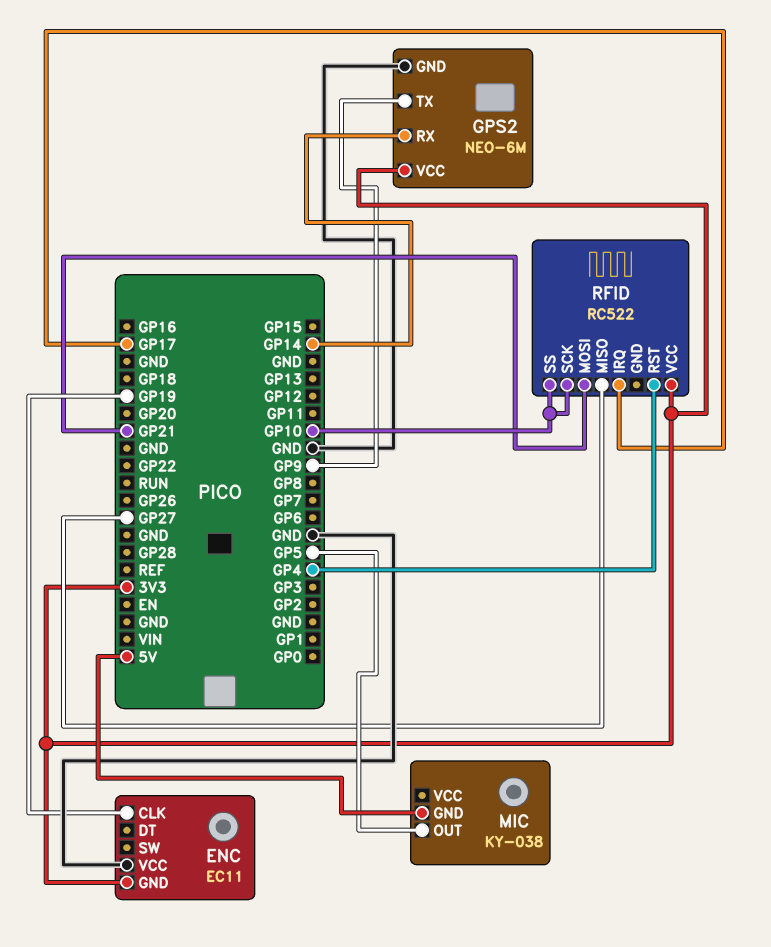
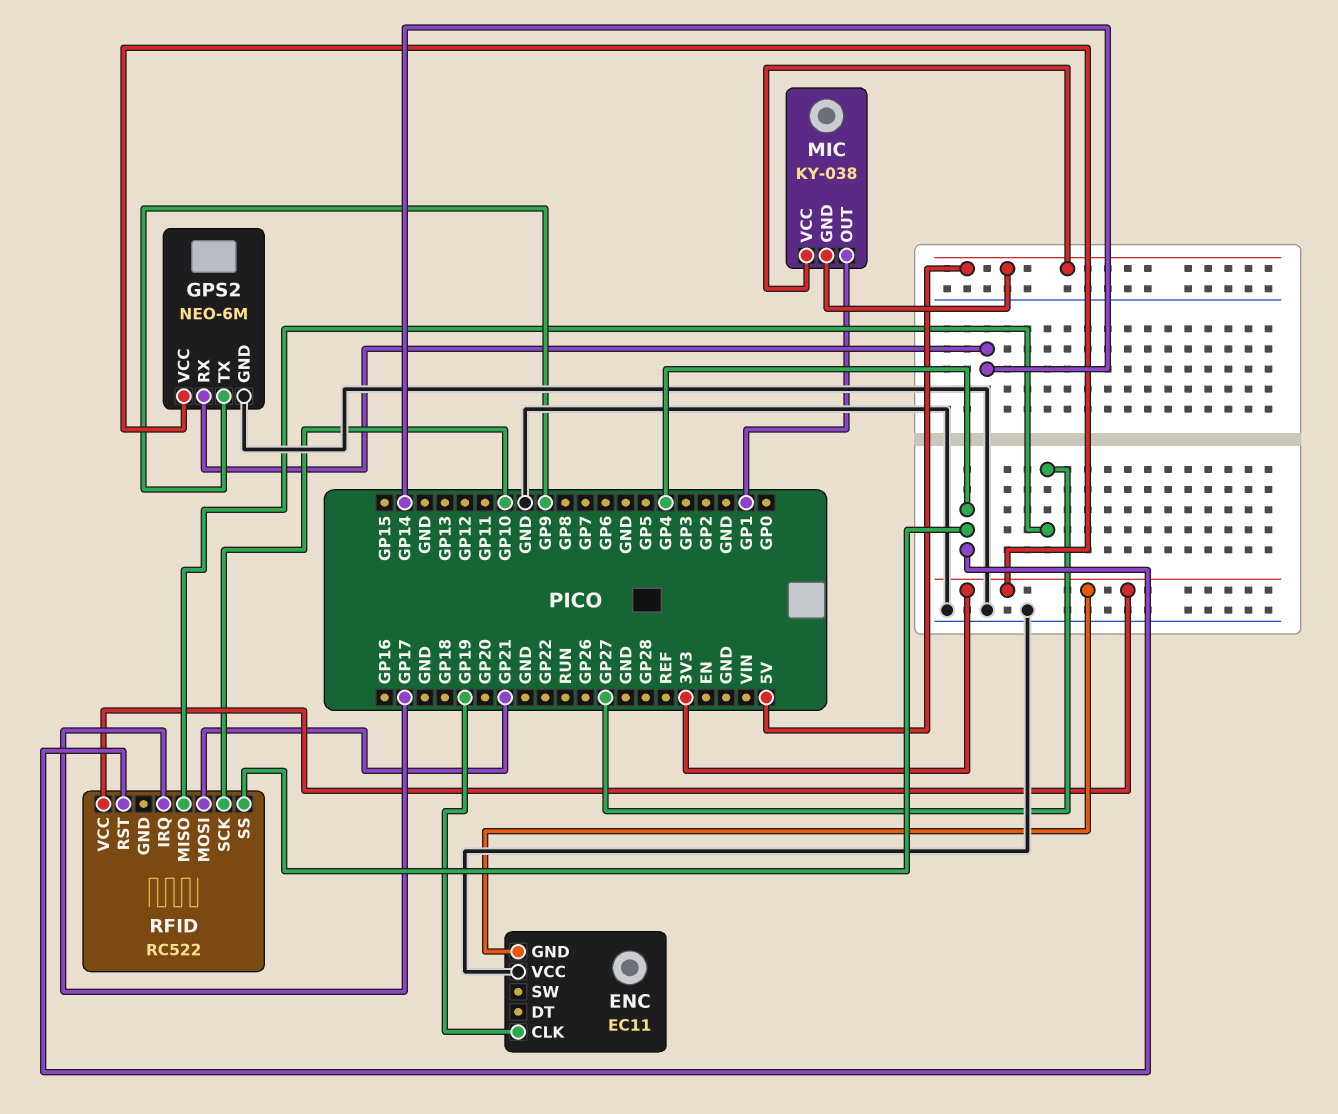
MIC pin OUT: GP5 -> GP1
MIC pin VCC: none -> 5V
RFID pin SS: GP10 -> GP4

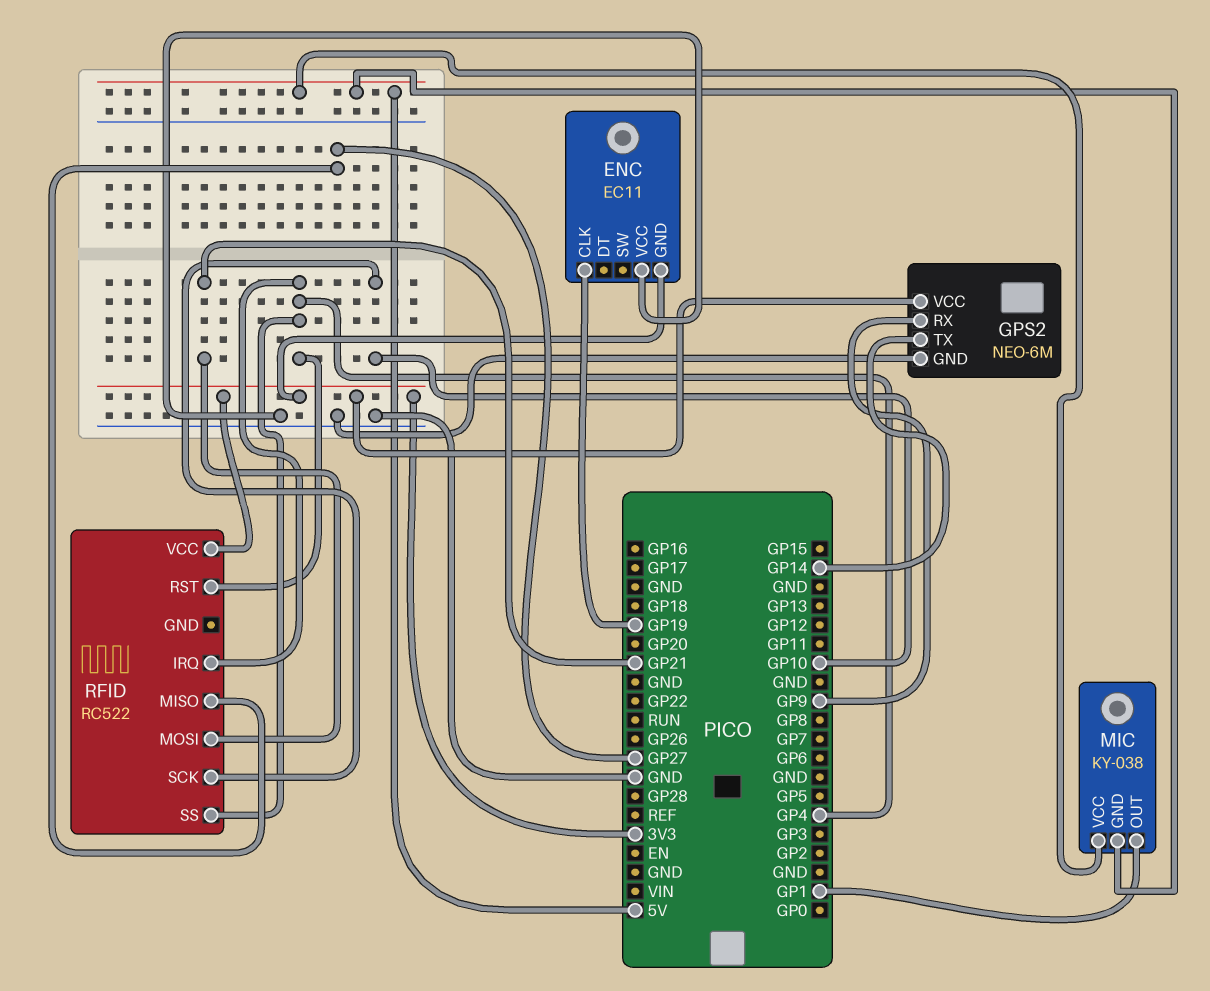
GPS2 pin RX: GP14 -> GP9
GPS2 pin TX: GP9 -> GP14
RFID pin IRQ: GP17 -> GP4

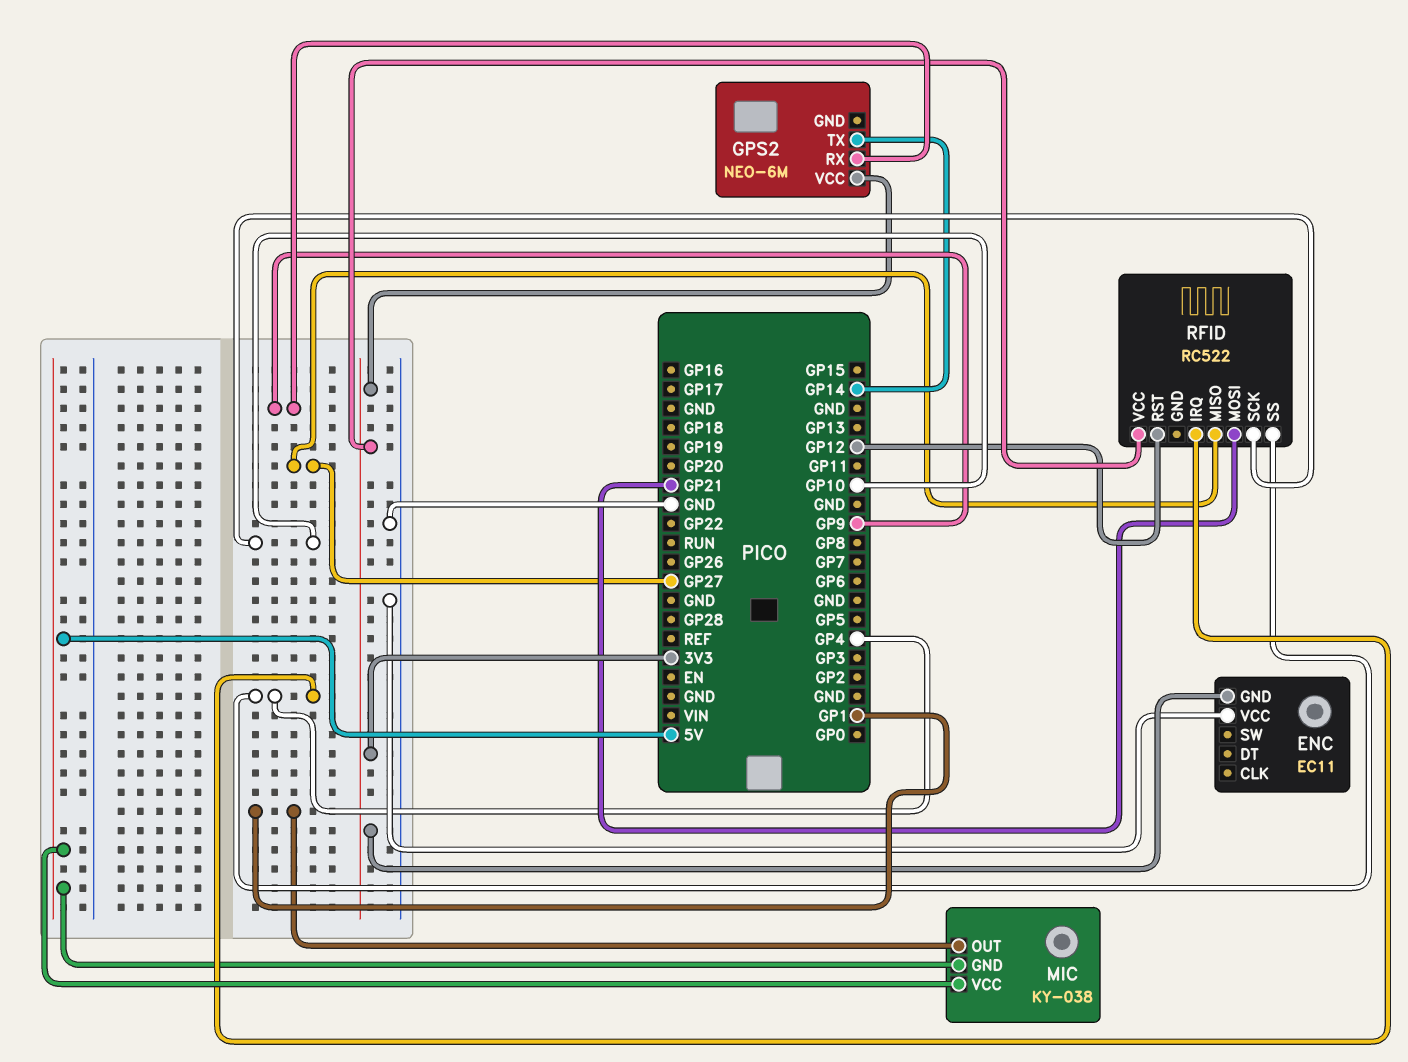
ENC pin CLK: GP19 -> none
GPS2 pin GND: GND -> none
RFID pin RST: GP4 -> GP12

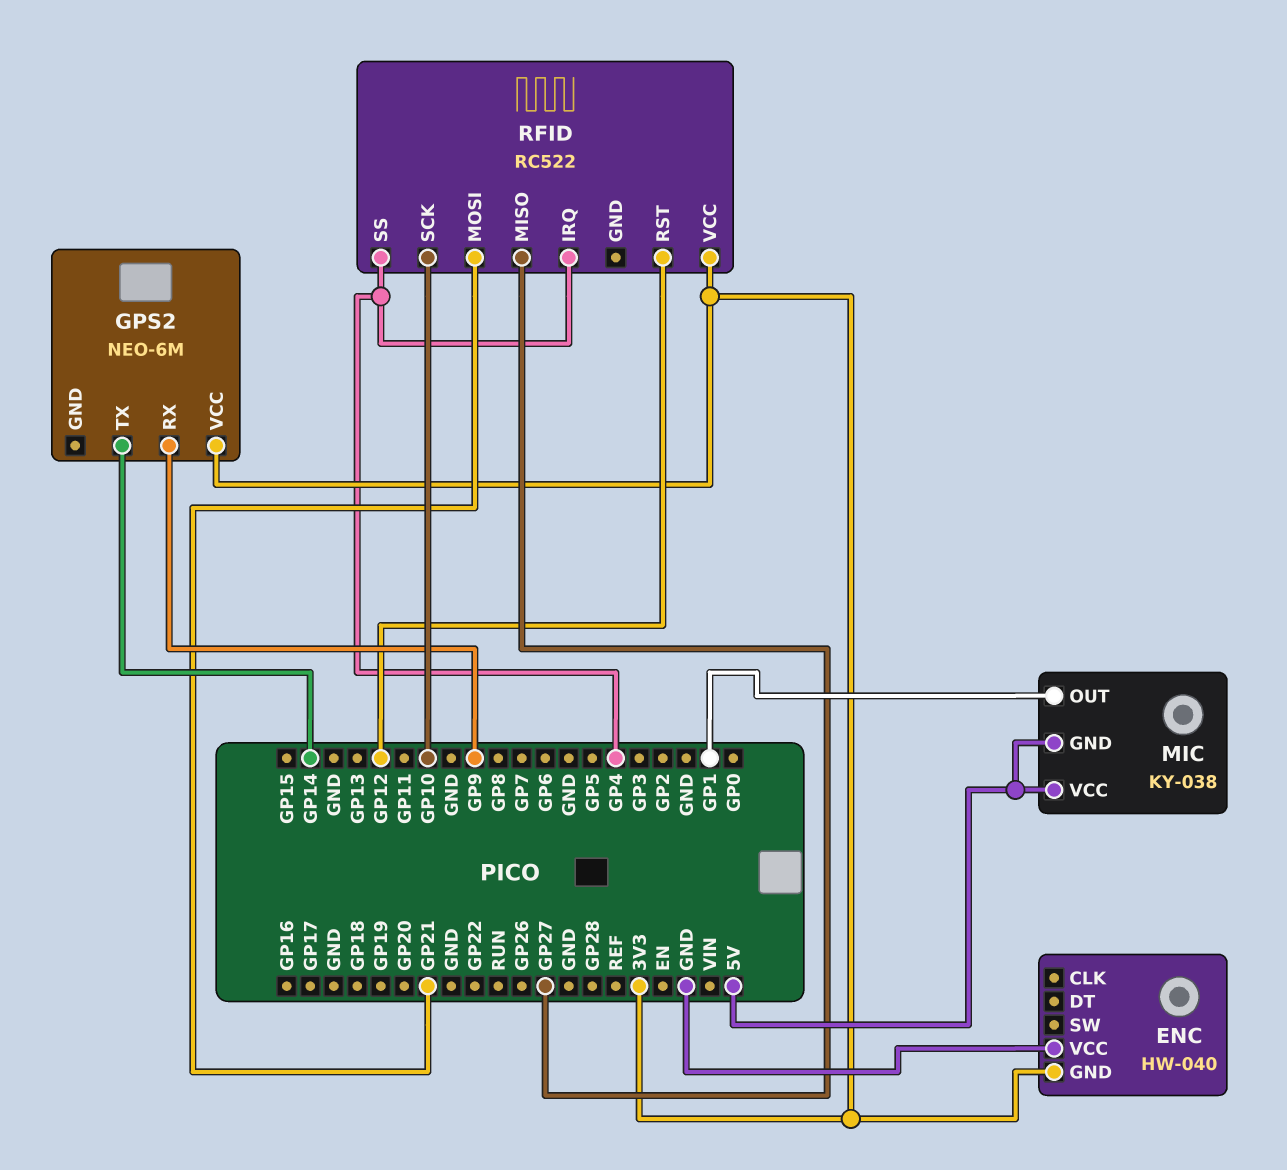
ENC: EC11 -> HW-040

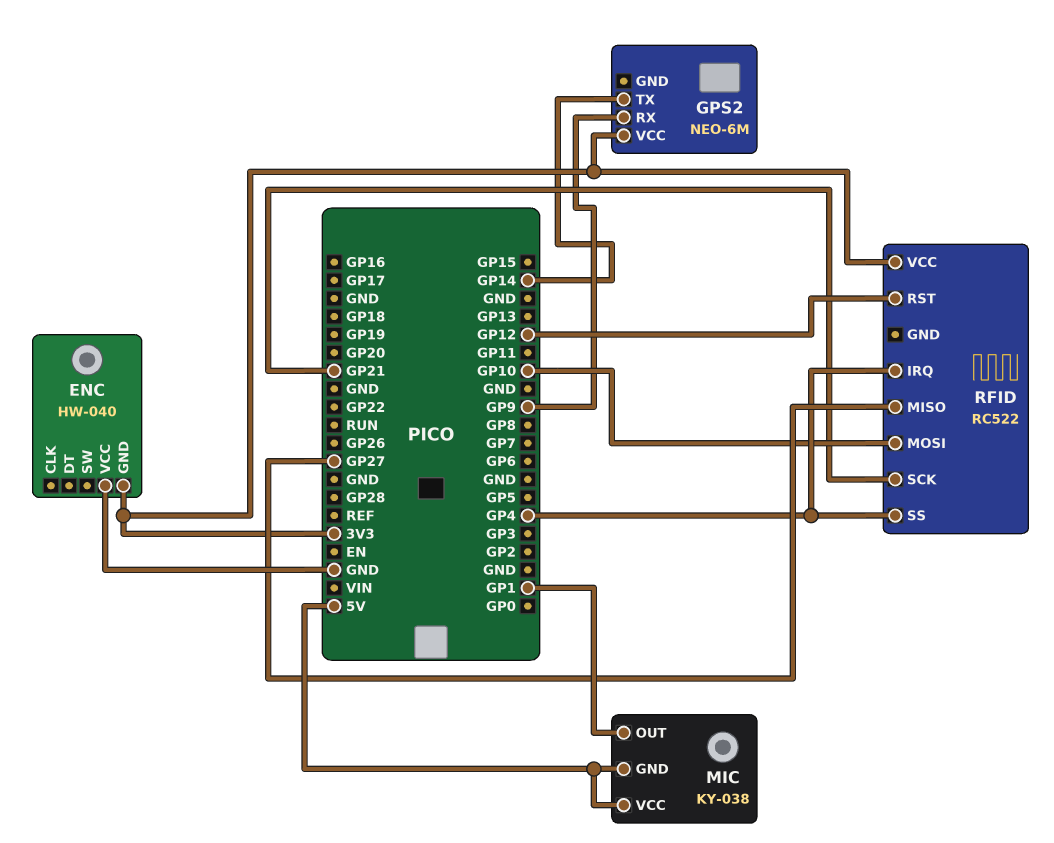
RFID pin MOSI: GP21 -> GP10
RFID pin SCK: GP10 -> GP21

